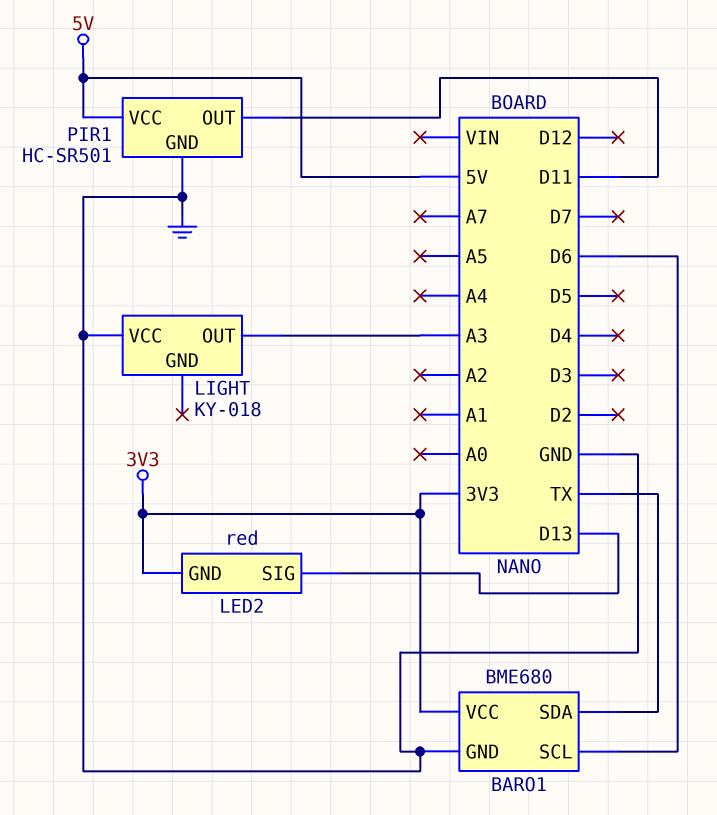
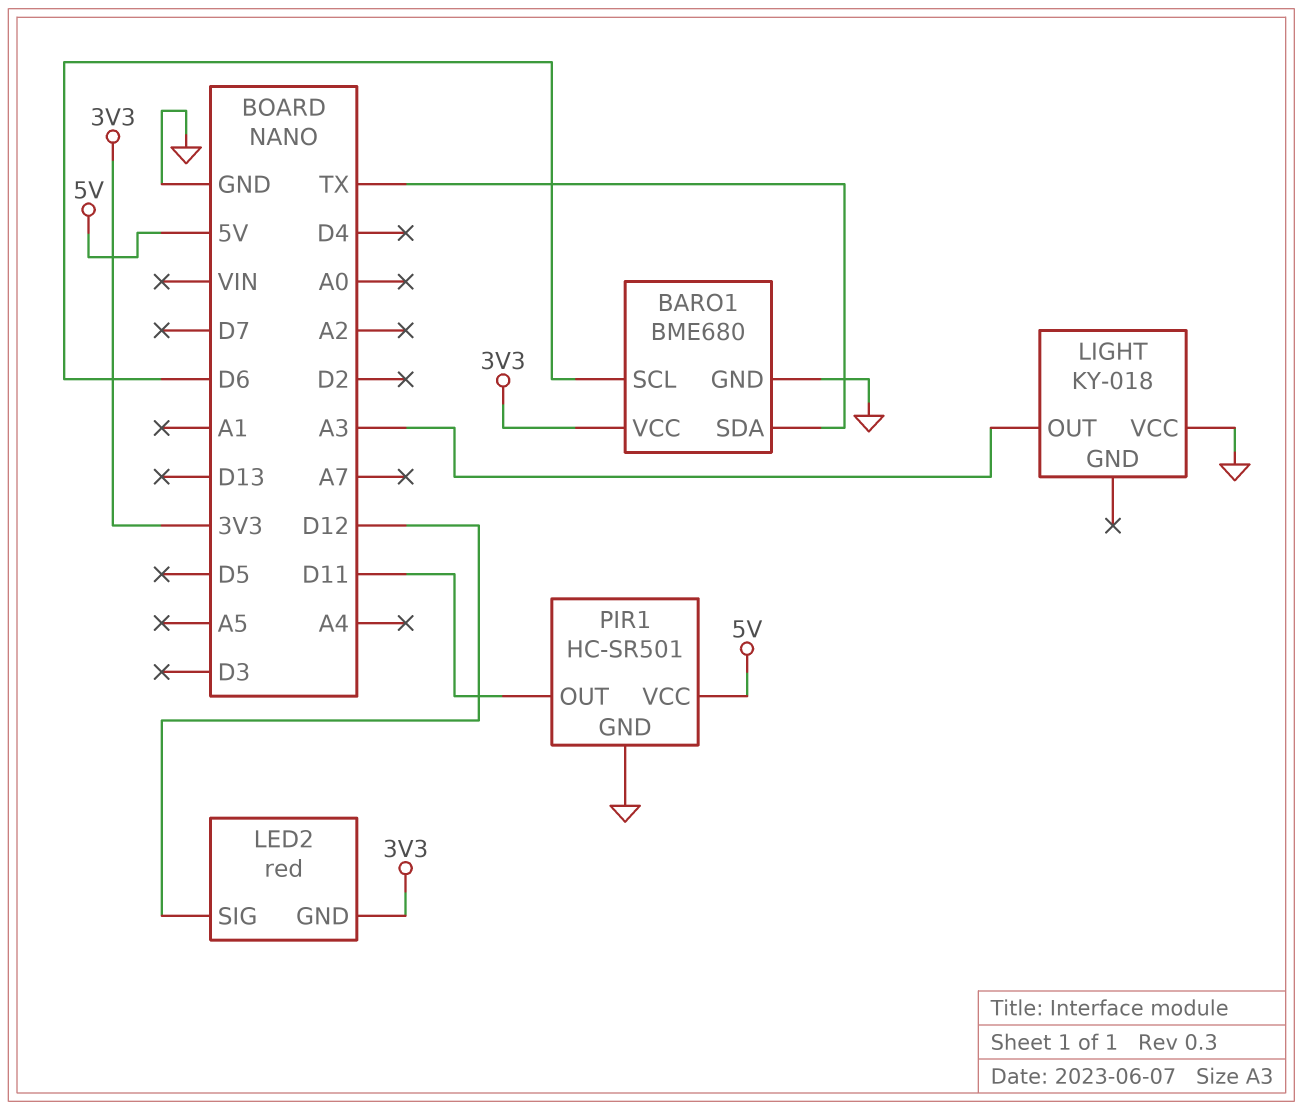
LED2 pin SIG: D13 -> D12

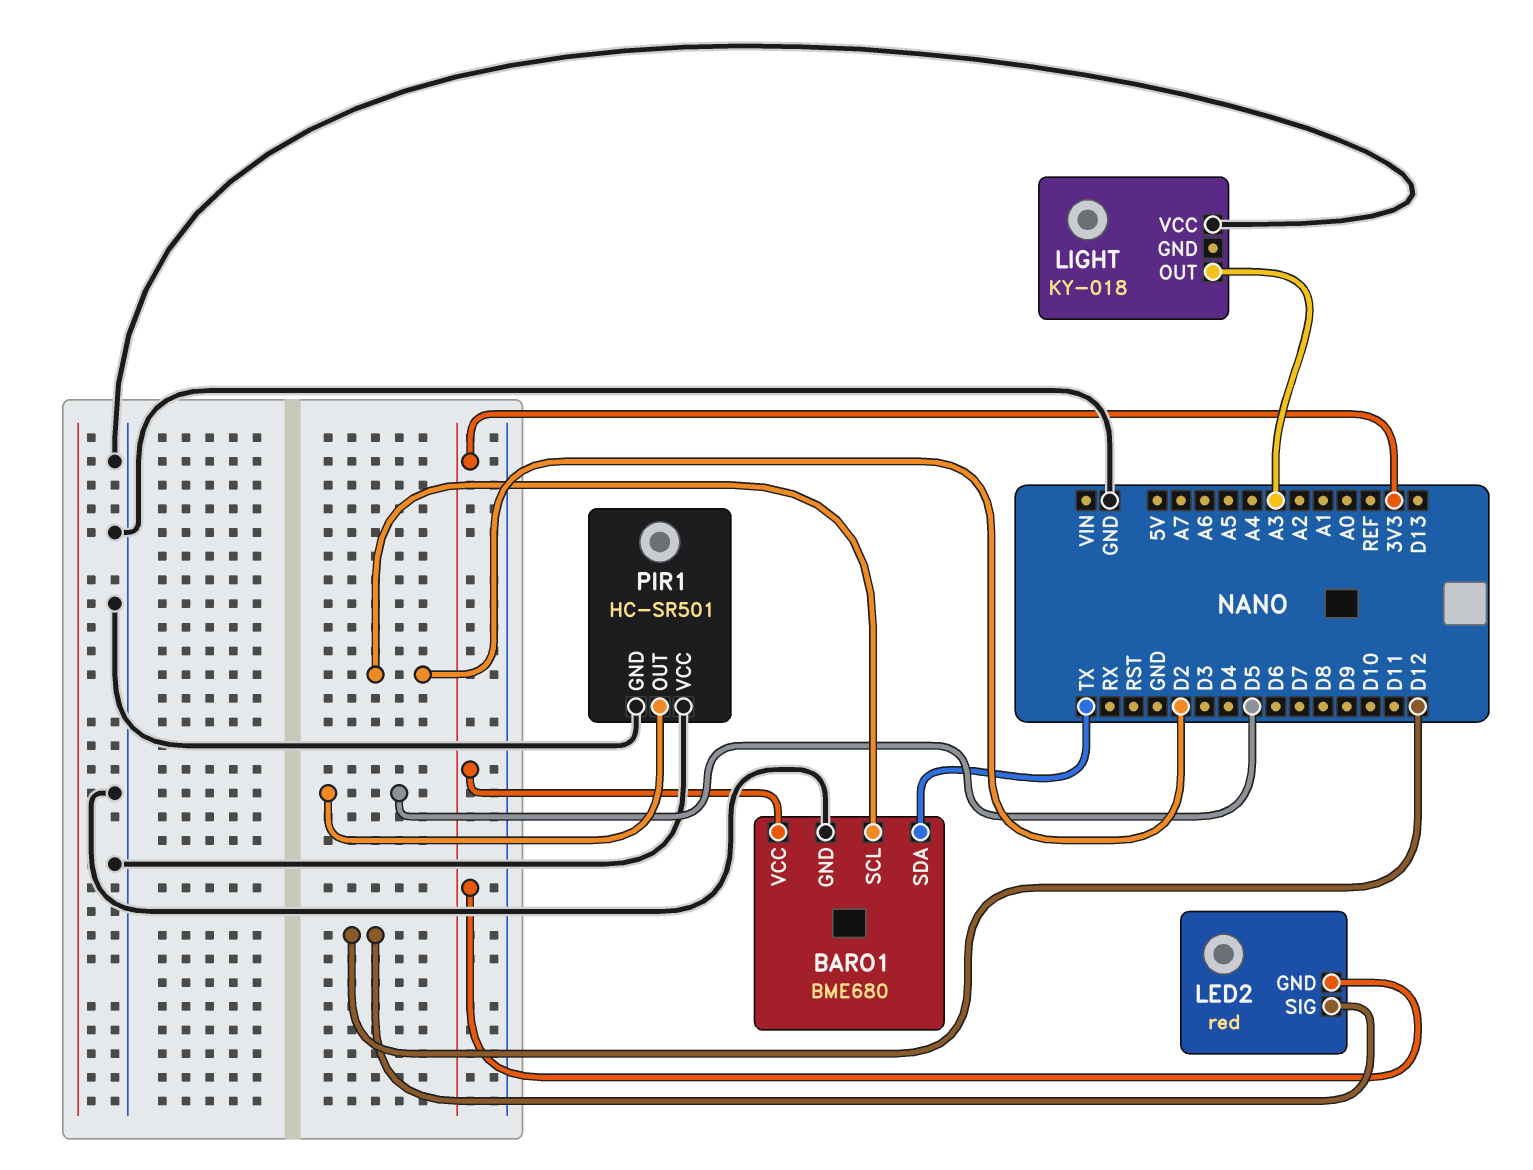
BARO1 pin SCL: D6 -> D2
PIR1 pin OUT: D11 -> D5
PIR1 pin VCC: 5V -> GND

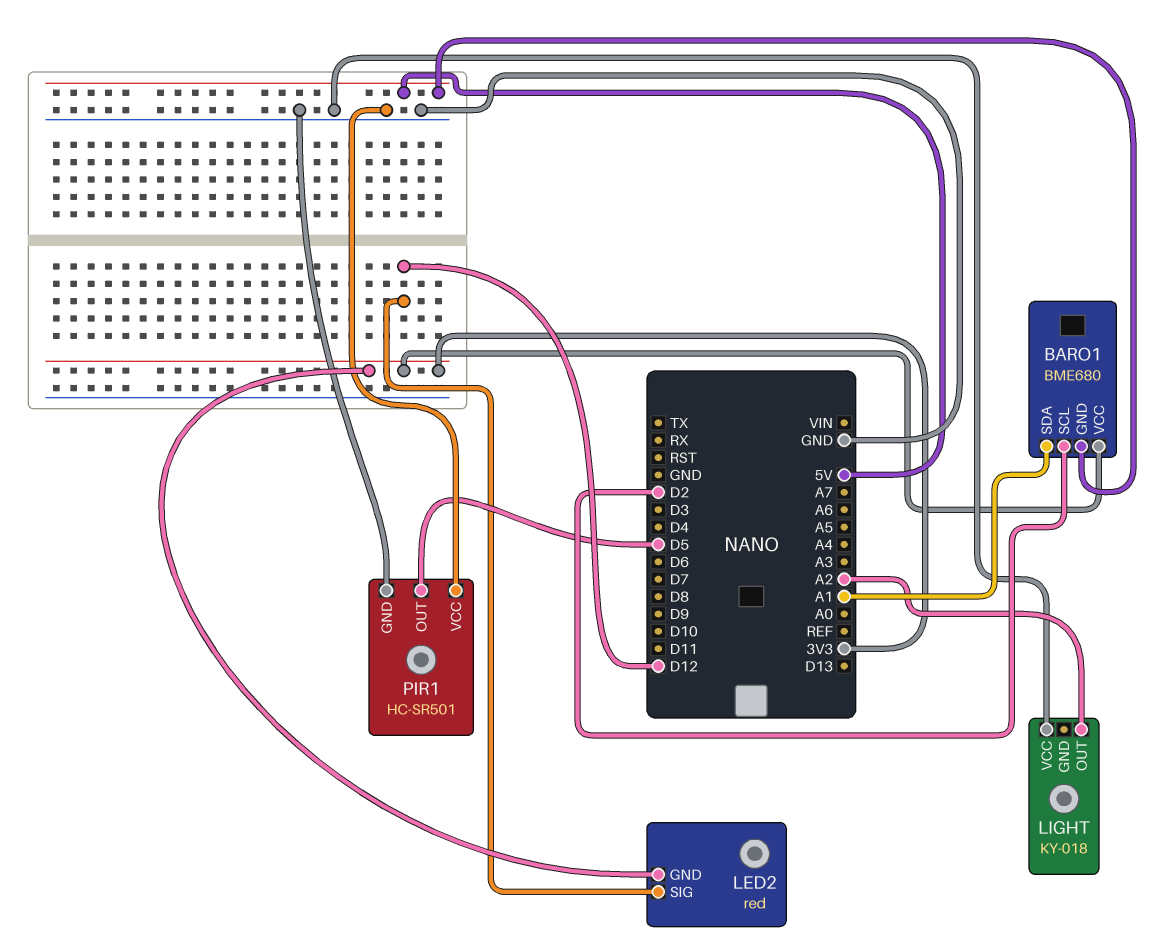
BARO1 pin GND: GND -> 5V
BARO1 pin SDA: TX -> A1
LIGHT pin OUT: A3 -> A2

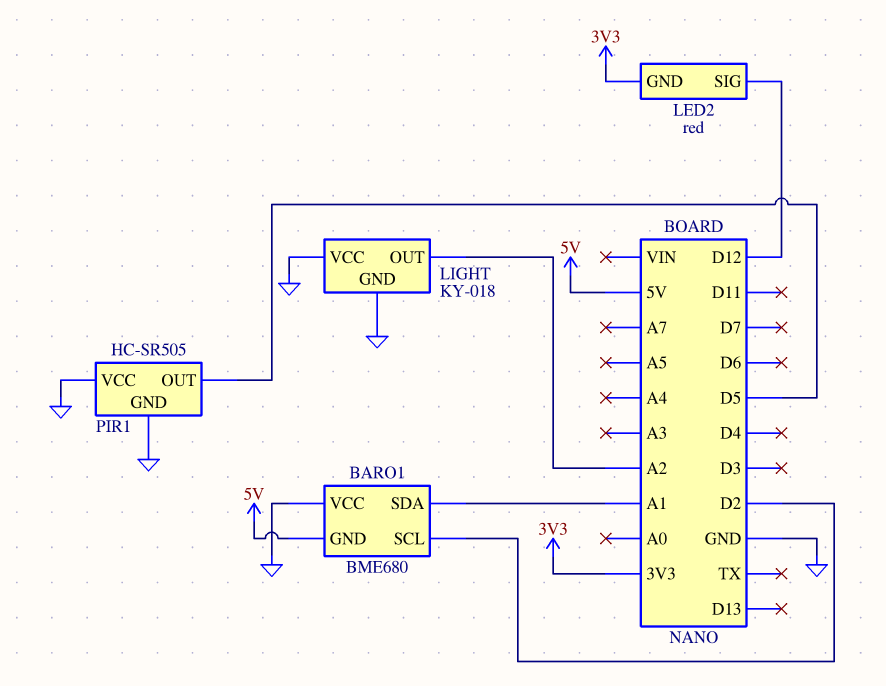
BARO1 pin VCC: 3V3 -> GND
LIGHT pin GND: none -> GND
PIR1: HC-SR501 -> HC-SR505

